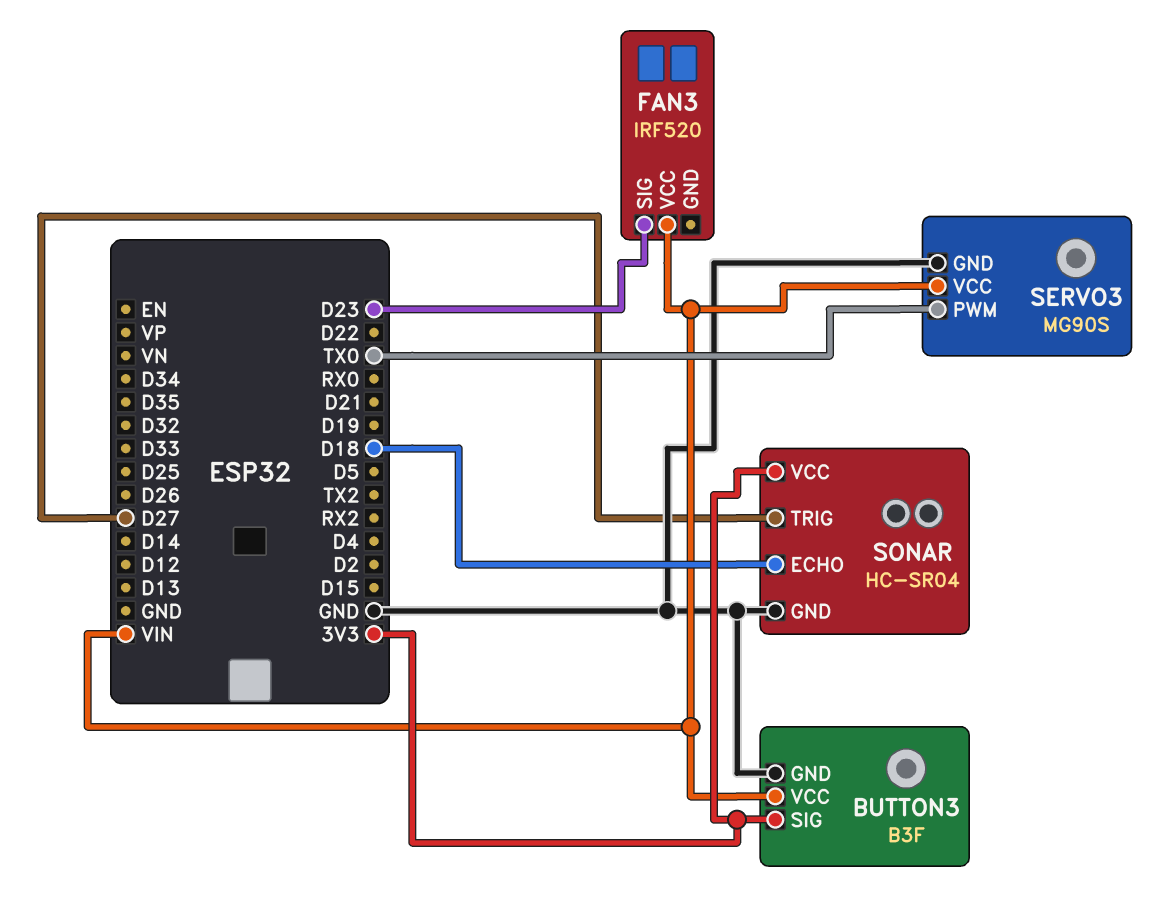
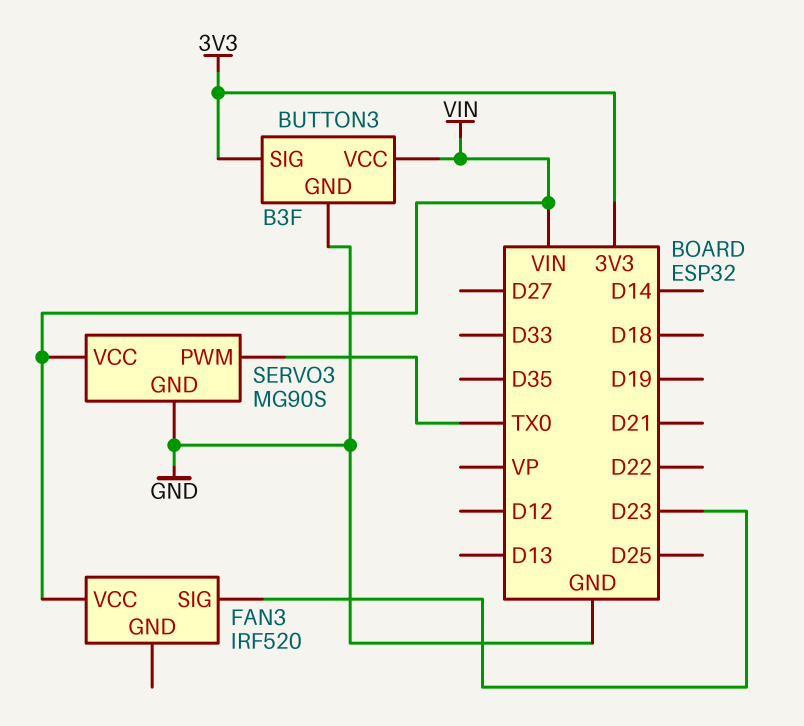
SONAR: HC-SR04 -> none
SONAR pin ECHO: D18 -> none
SONAR pin GND: GND -> none
SONAR pin TRIG: D27 -> none
SONAR pin VCC: 3V3 -> none

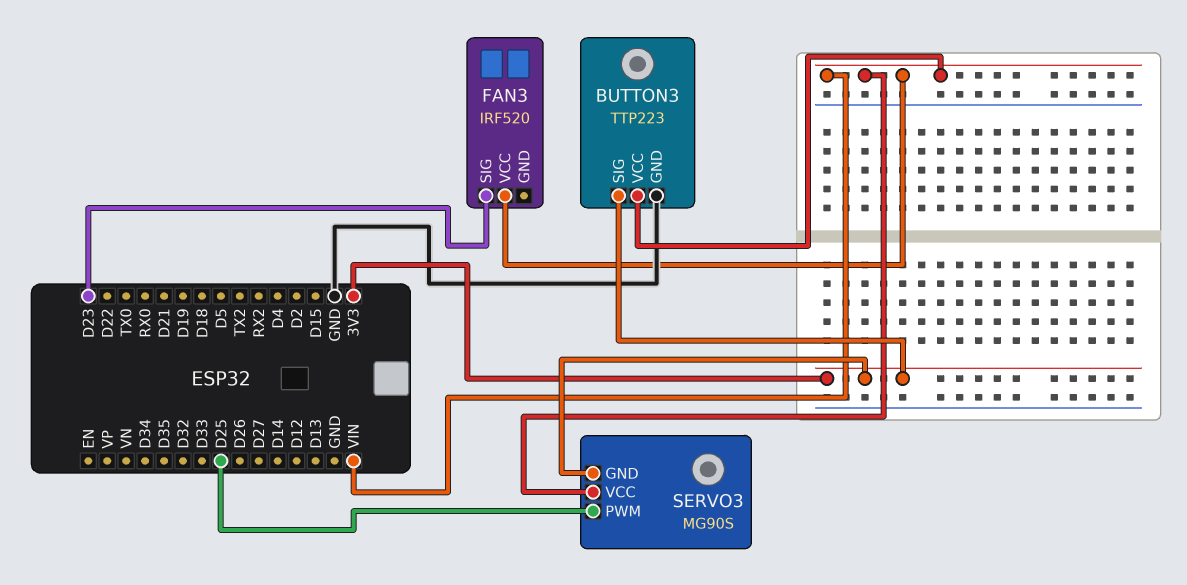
BUTTON3: B3F -> TTP223
SERVO3 pin GND: GND -> 3V3
SERVO3 pin PWM: TX0 -> D25

